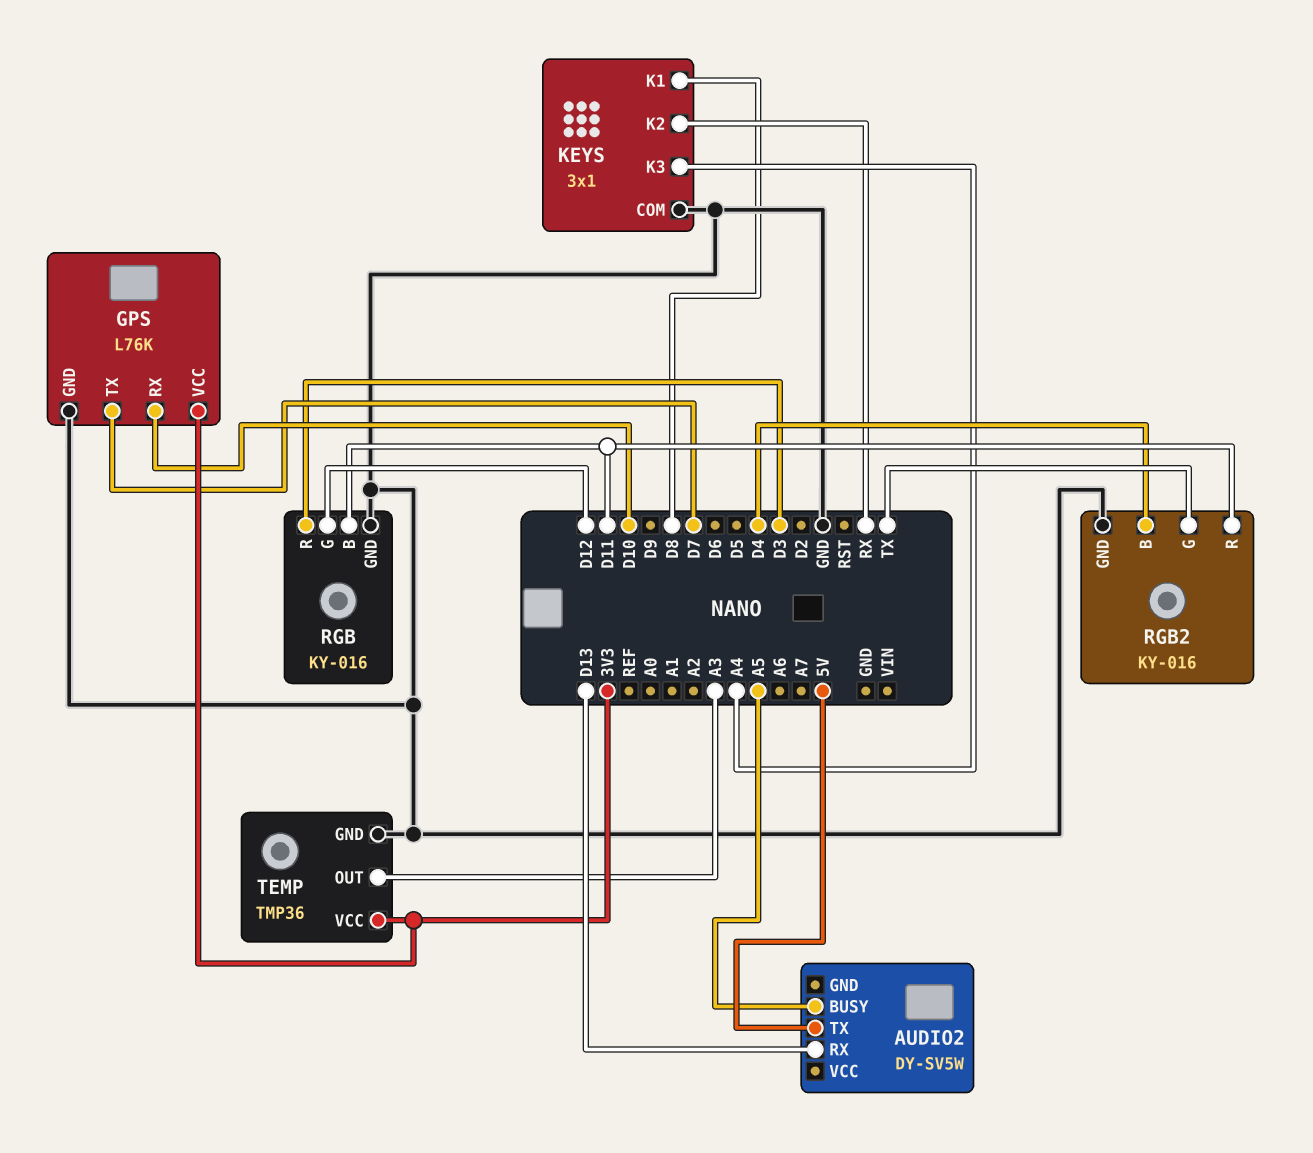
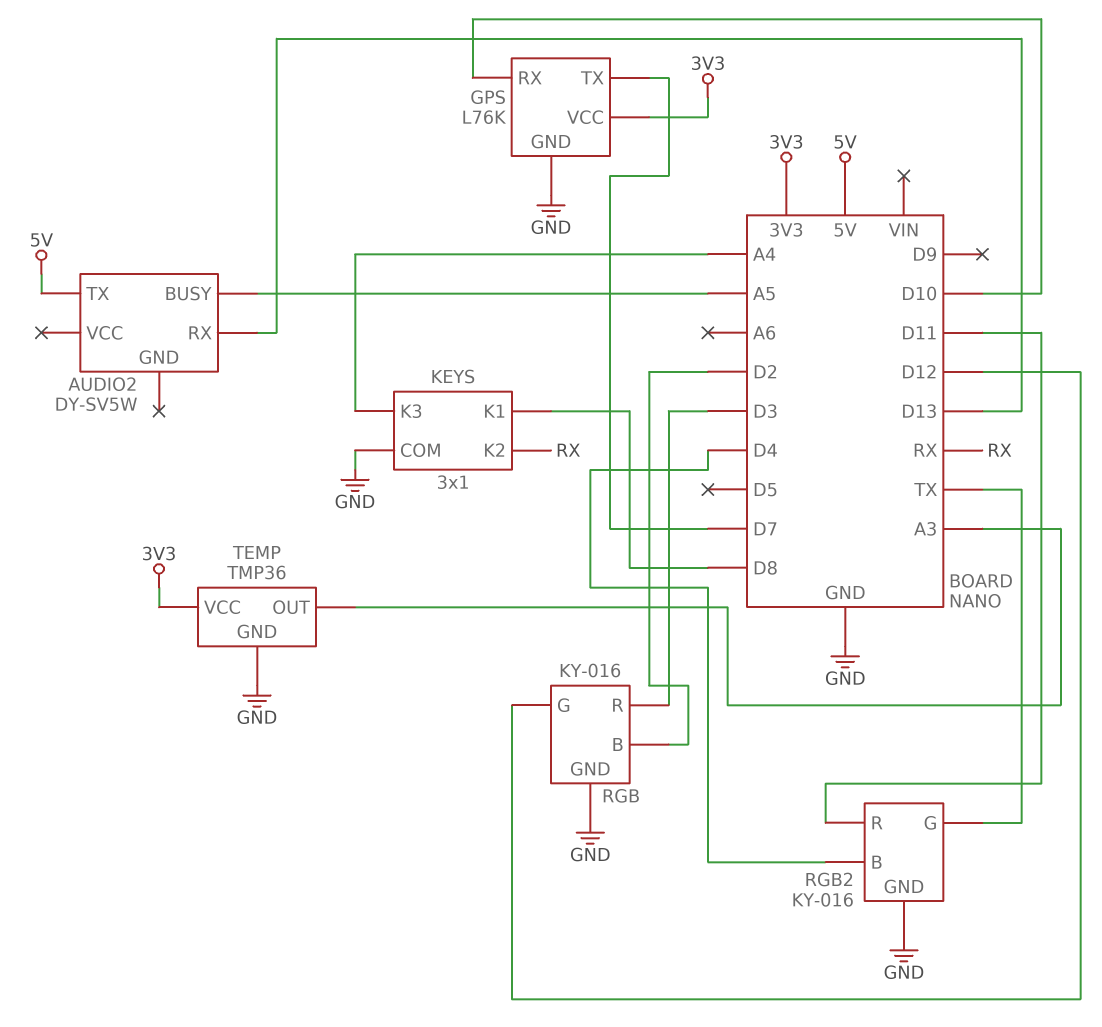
RGB pin B: D11 -> D2

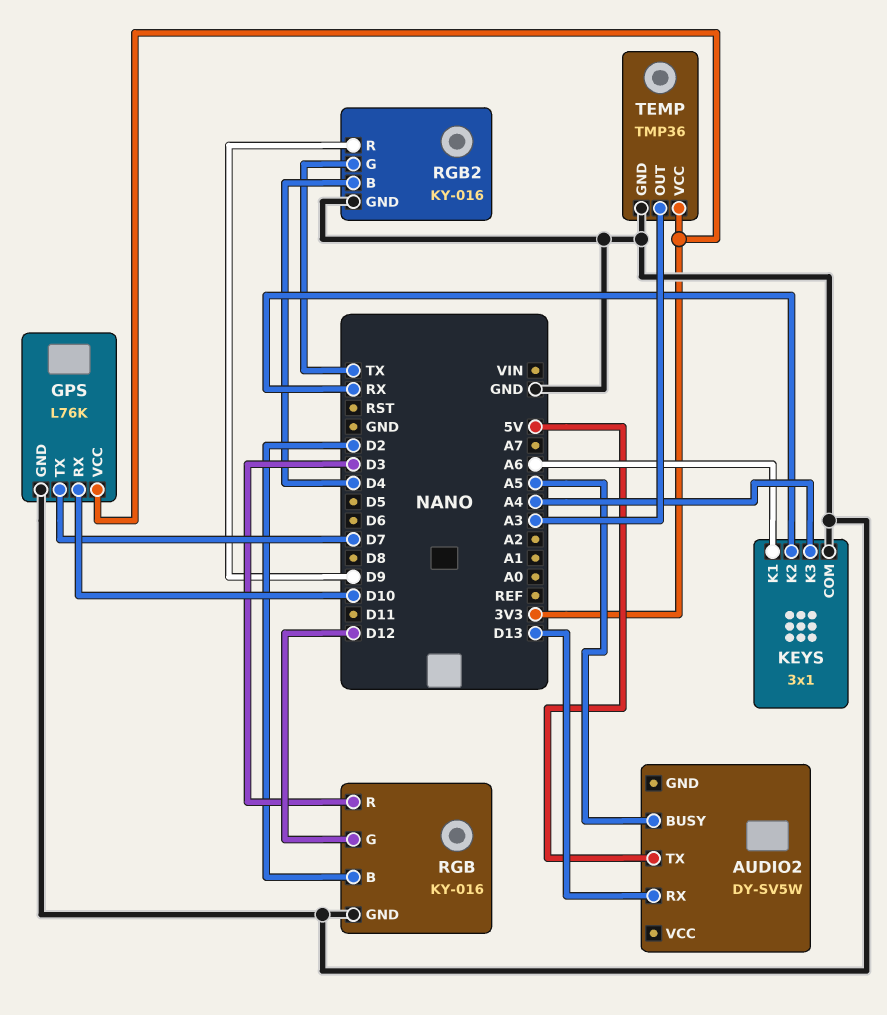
KEYS pin K1: D8 -> A6
RGB2 pin R: D11 -> D9

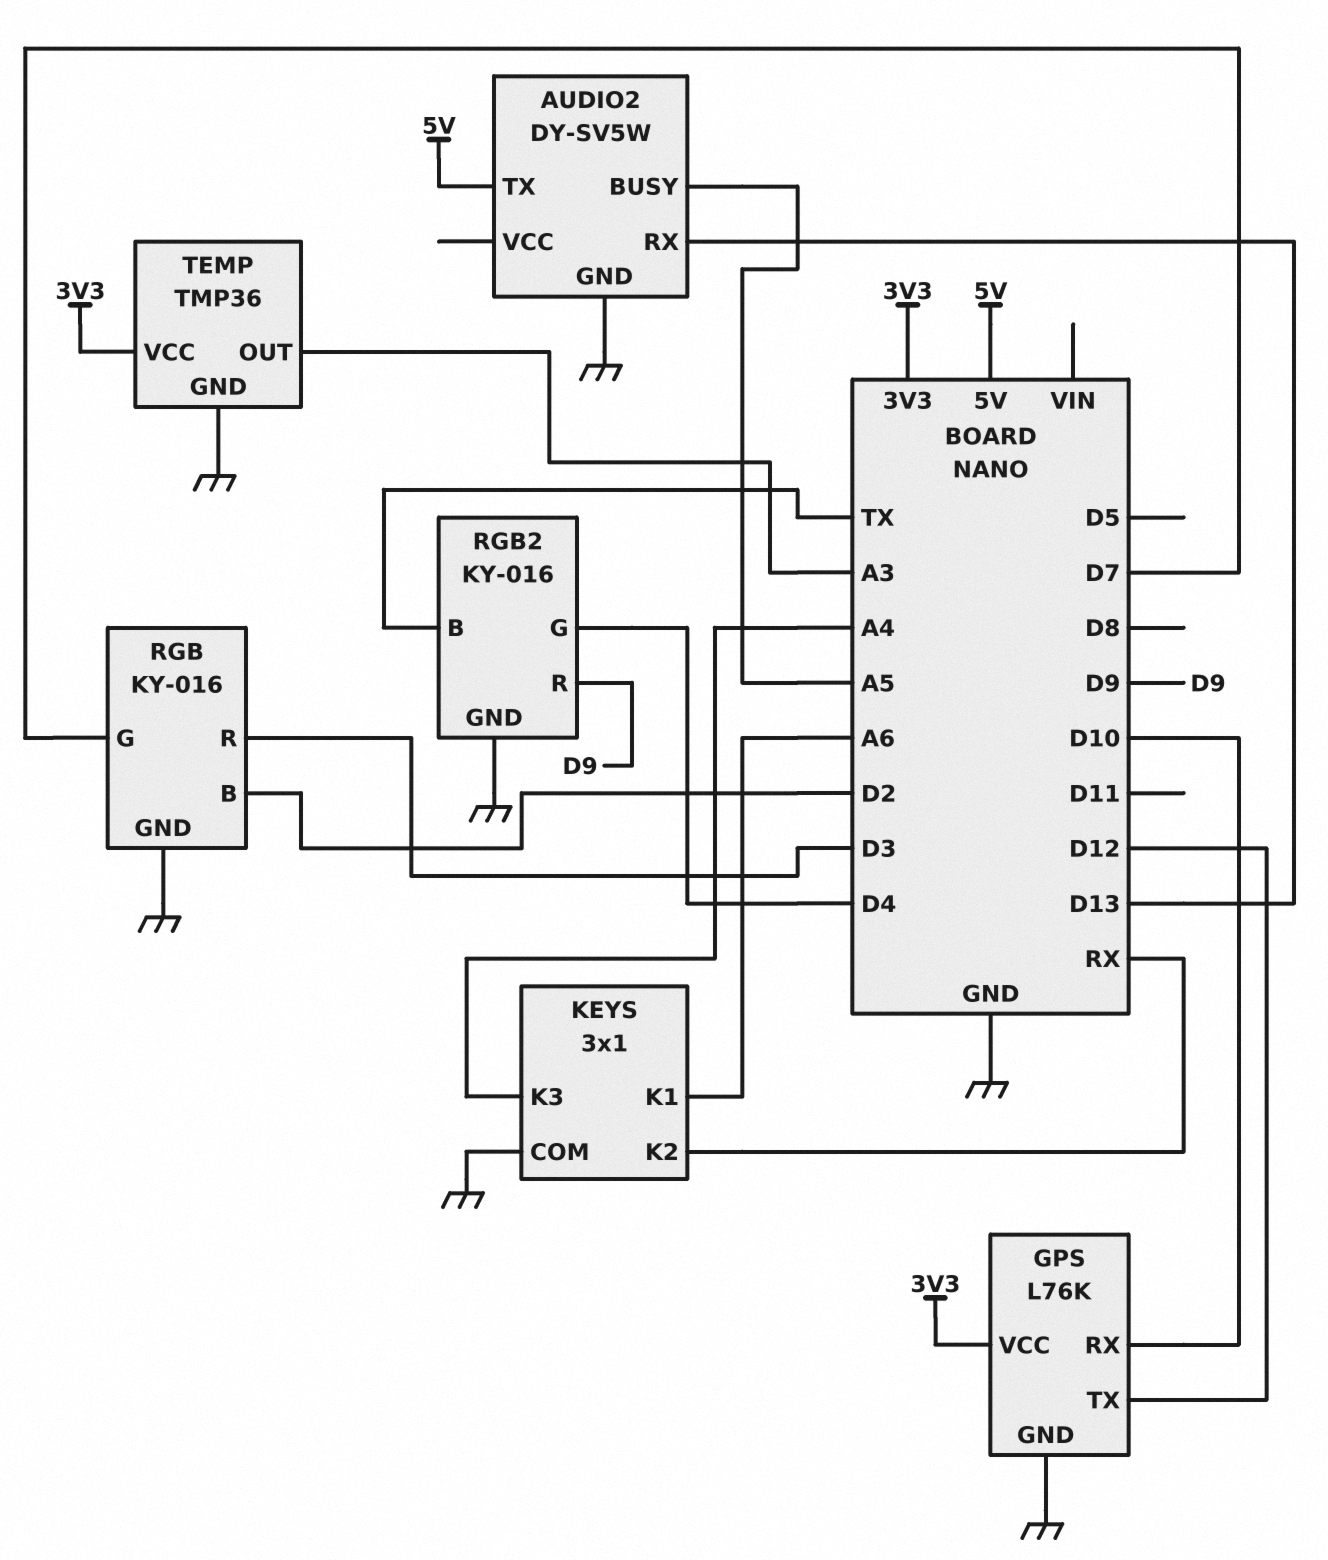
AUDIO2 pin GND: none -> GND
GPS pin TX: D7 -> D12
RGB pin G: D12 -> D7
RGB2 pin B: D4 -> TX
RGB2 pin G: TX -> D4

